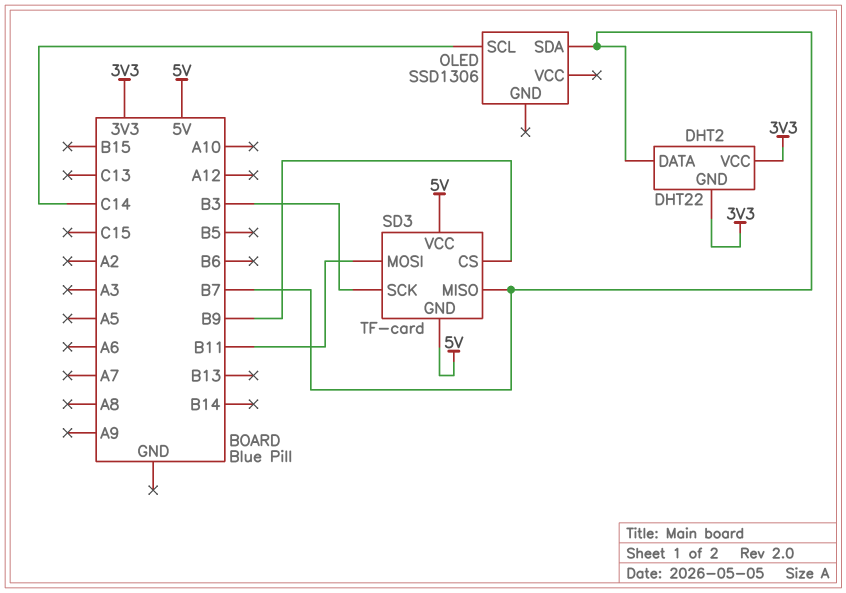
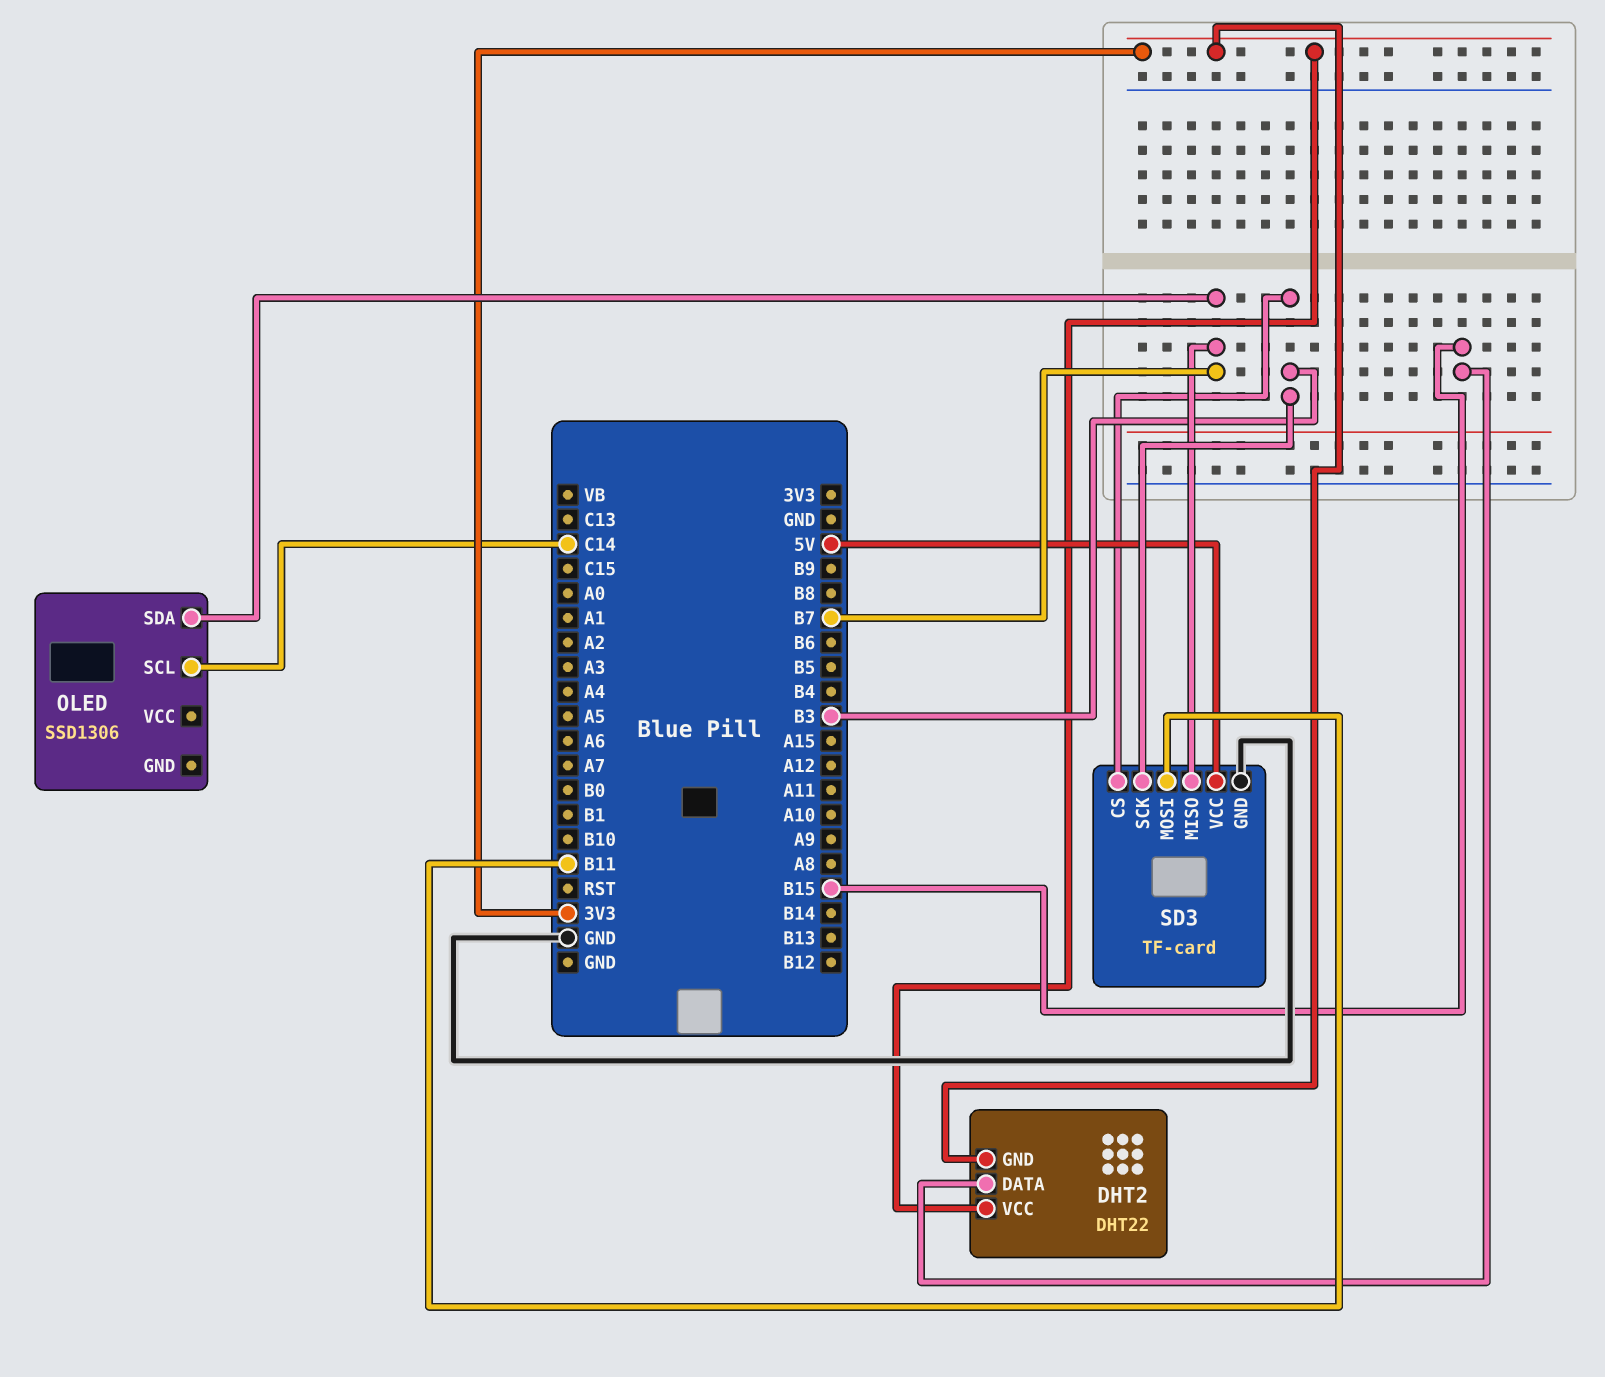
DHT2 pin DATA: B7 -> B15
SD3 pin CS: B9 -> B3
SD3 pin GND: 5V -> GND

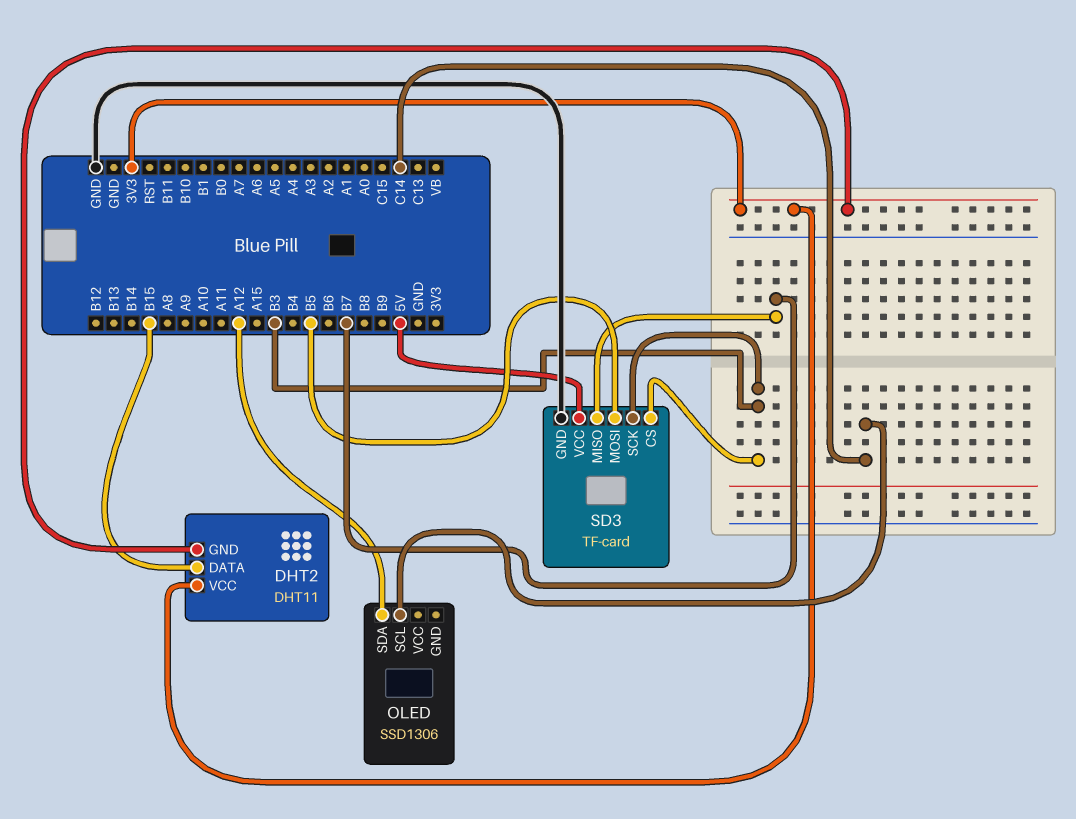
DHT2: DHT22 -> DHT11
OLED pin SDA: B7 -> A12
SD3 pin MOSI: B11 -> B5

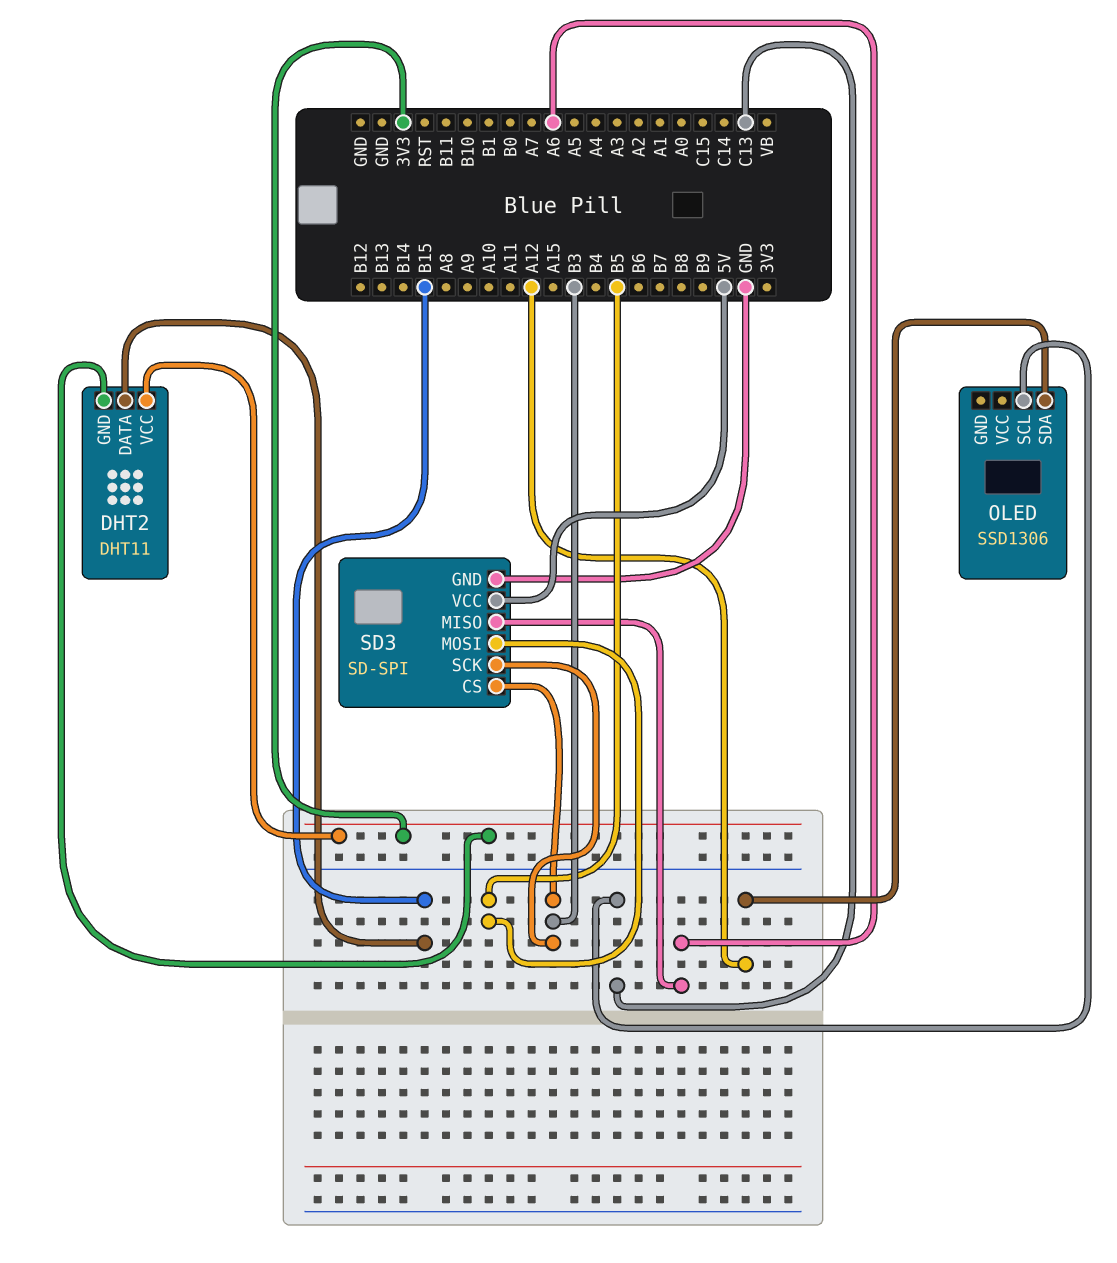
OLED pin SCL: C14 -> C13
SD3: TF-card -> SD-SPI
SD3 pin MISO: B7 -> A6

